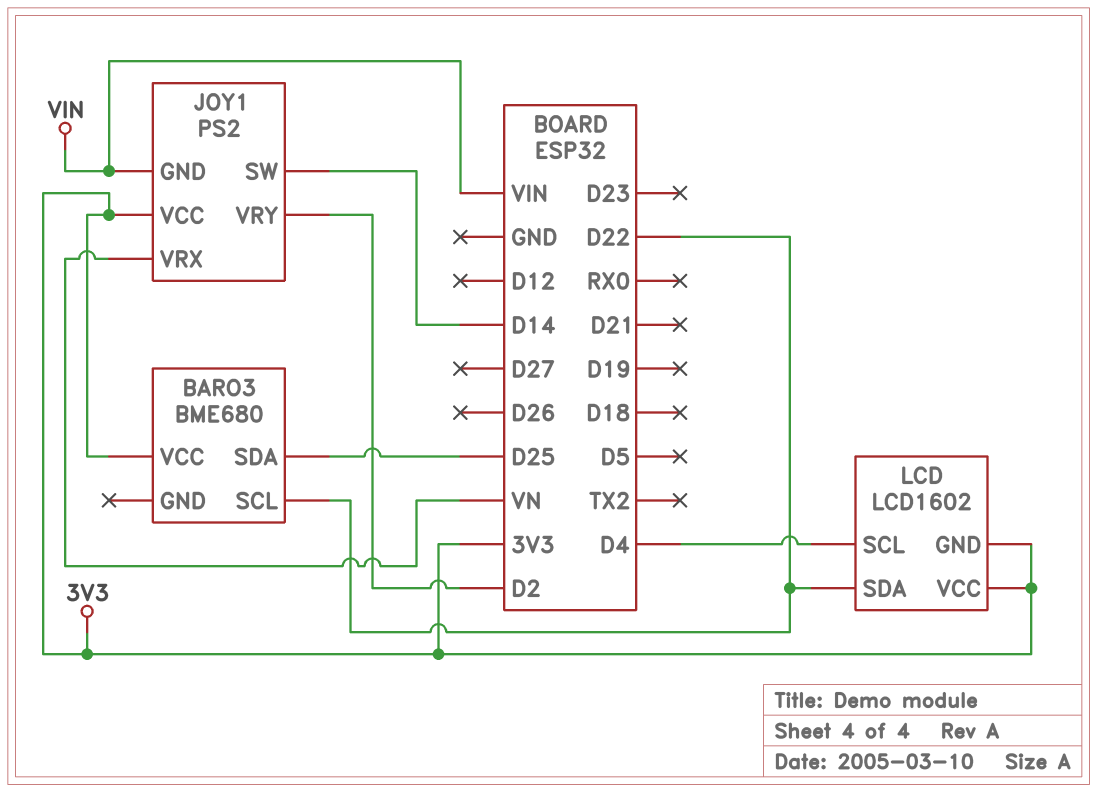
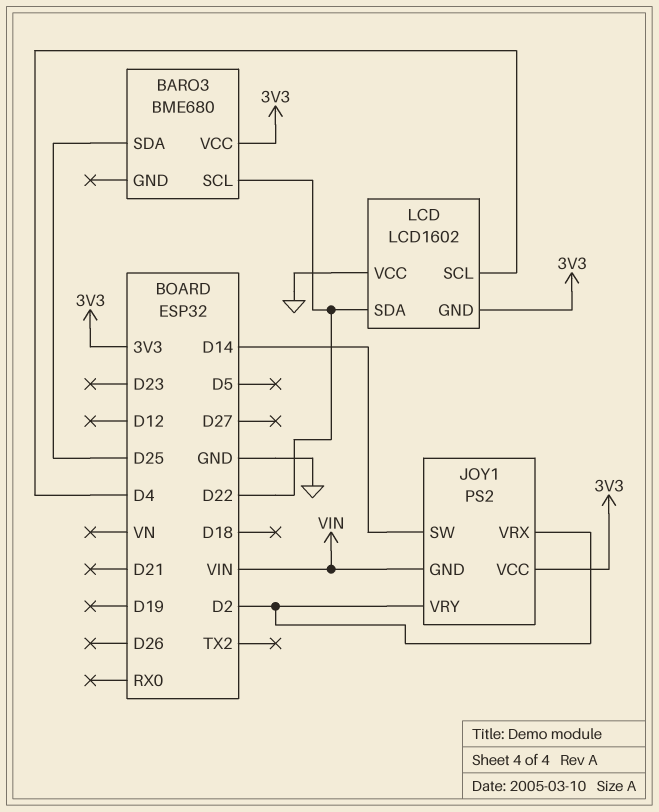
JOY1 pin VRX: VN -> D2
LCD pin VCC: 3V3 -> GND

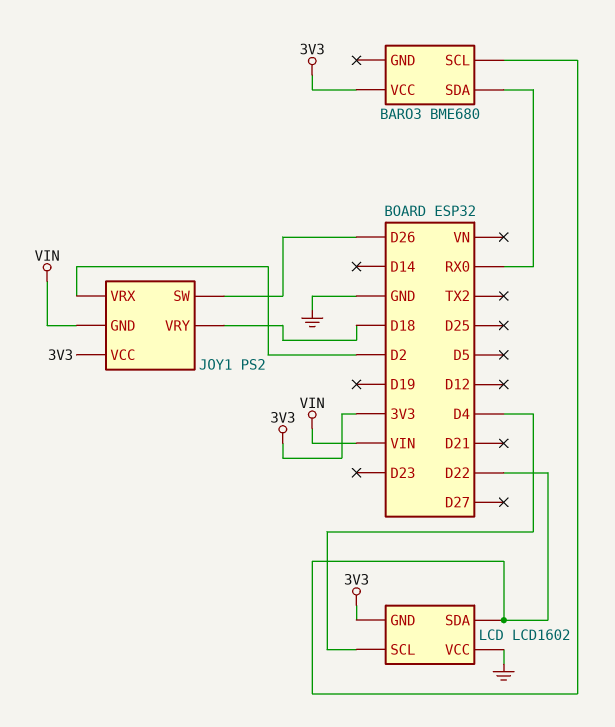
BARO3 pin SDA: D25 -> RX0
JOY1 pin SW: D14 -> D26
JOY1 pin VRY: D2 -> D18

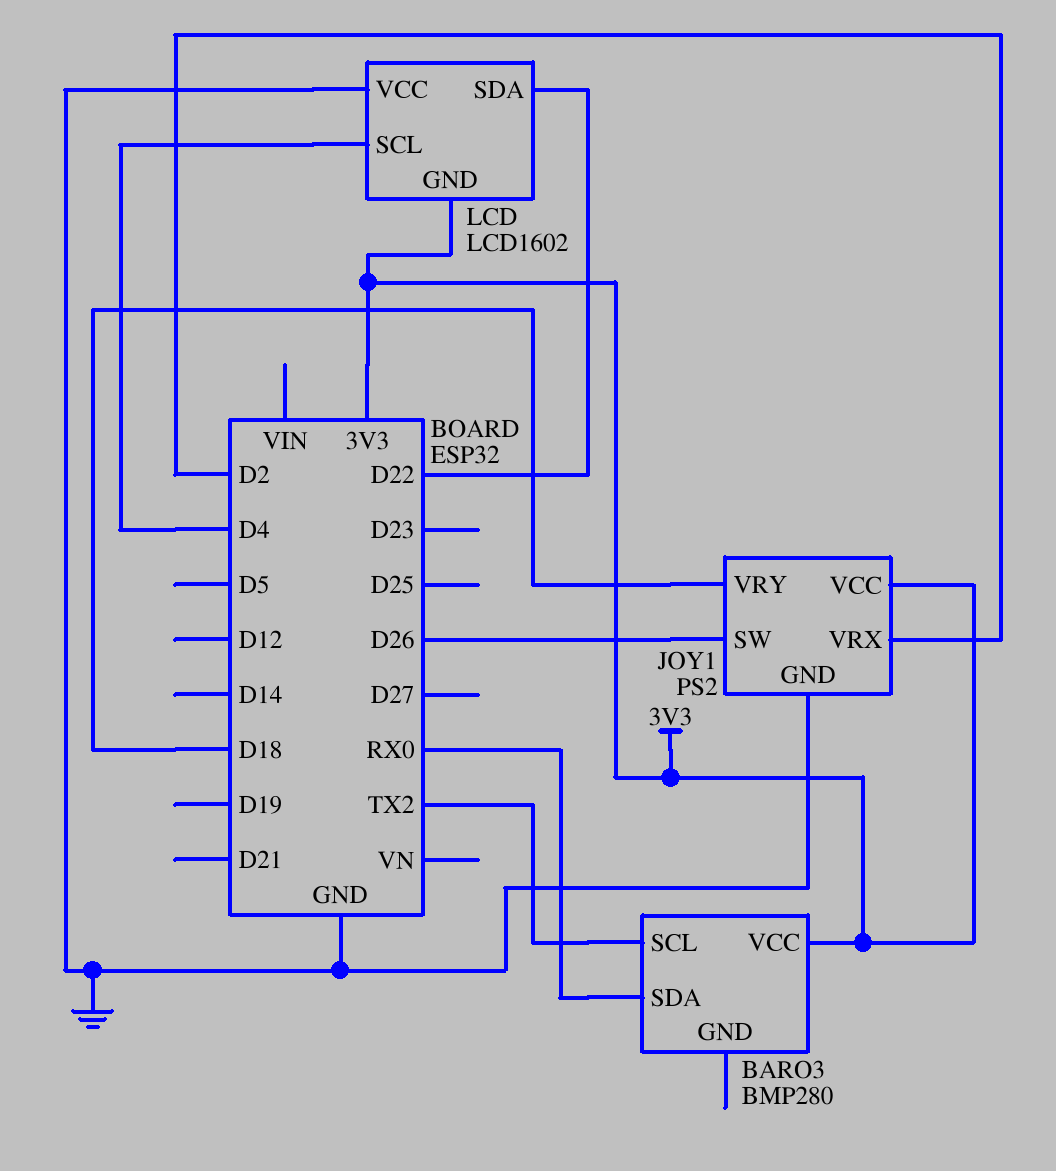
BARO3: BME680 -> BMP280
BARO3 pin SCL: D22 -> TX2
JOY1 pin GND: VIN -> GND

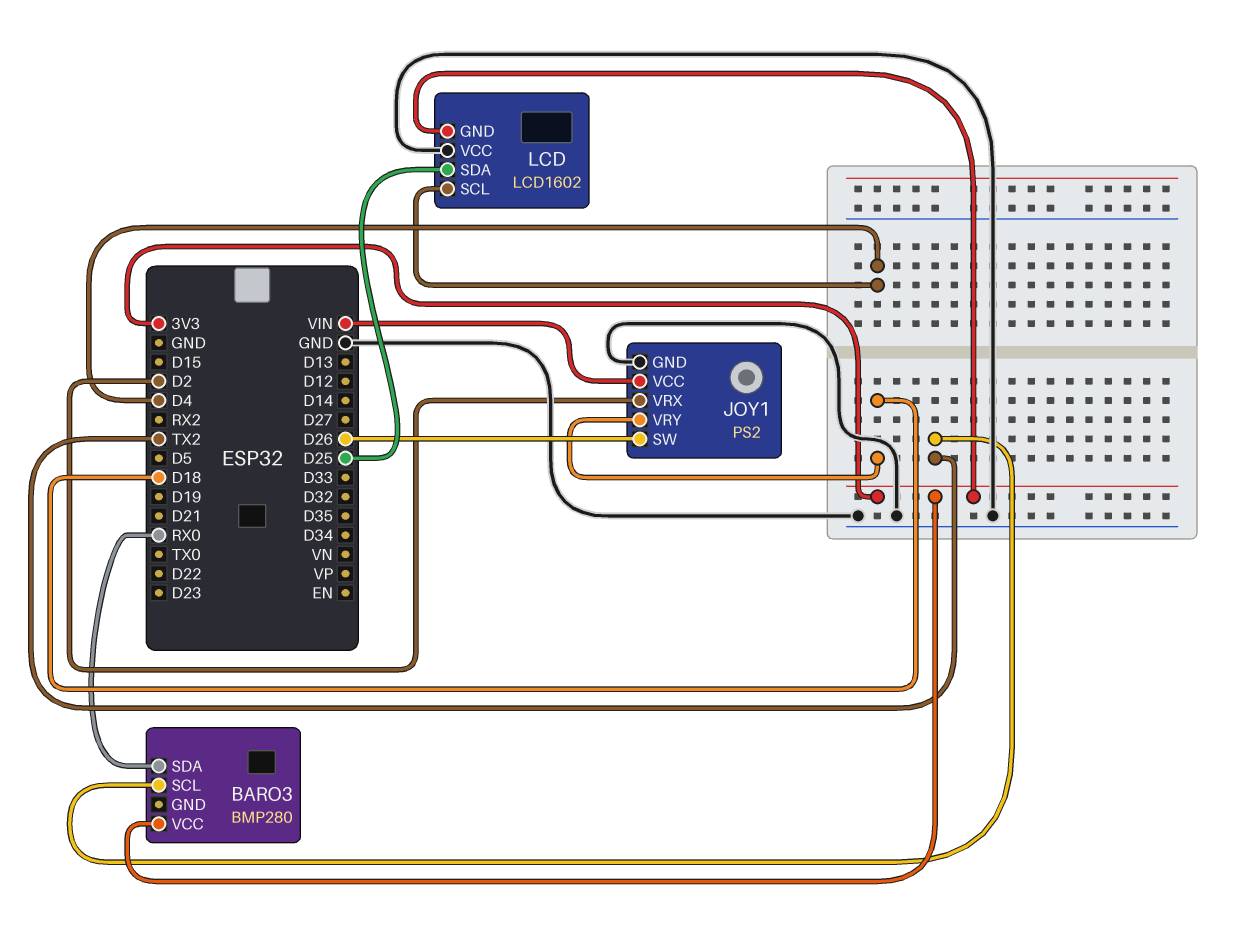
JOY1 pin VCC: 3V3 -> VIN
LCD pin SDA: D22 -> D25

